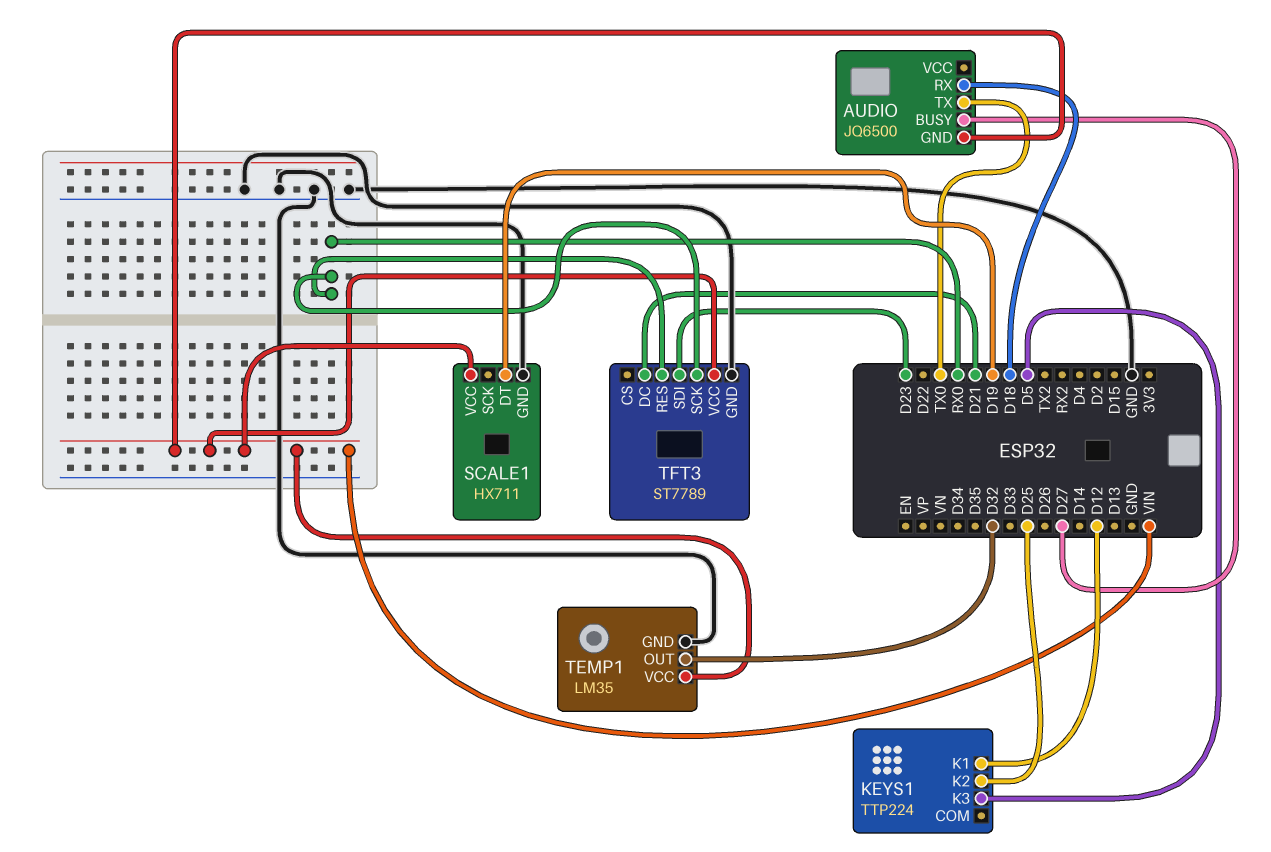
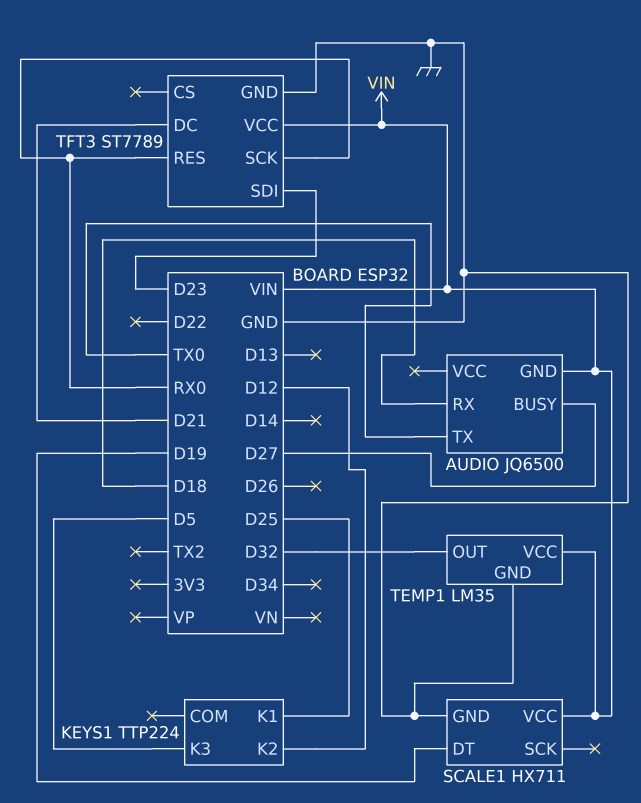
KEYS1 pin K1: D12 -> D25
KEYS1 pin K2: D25 -> D12

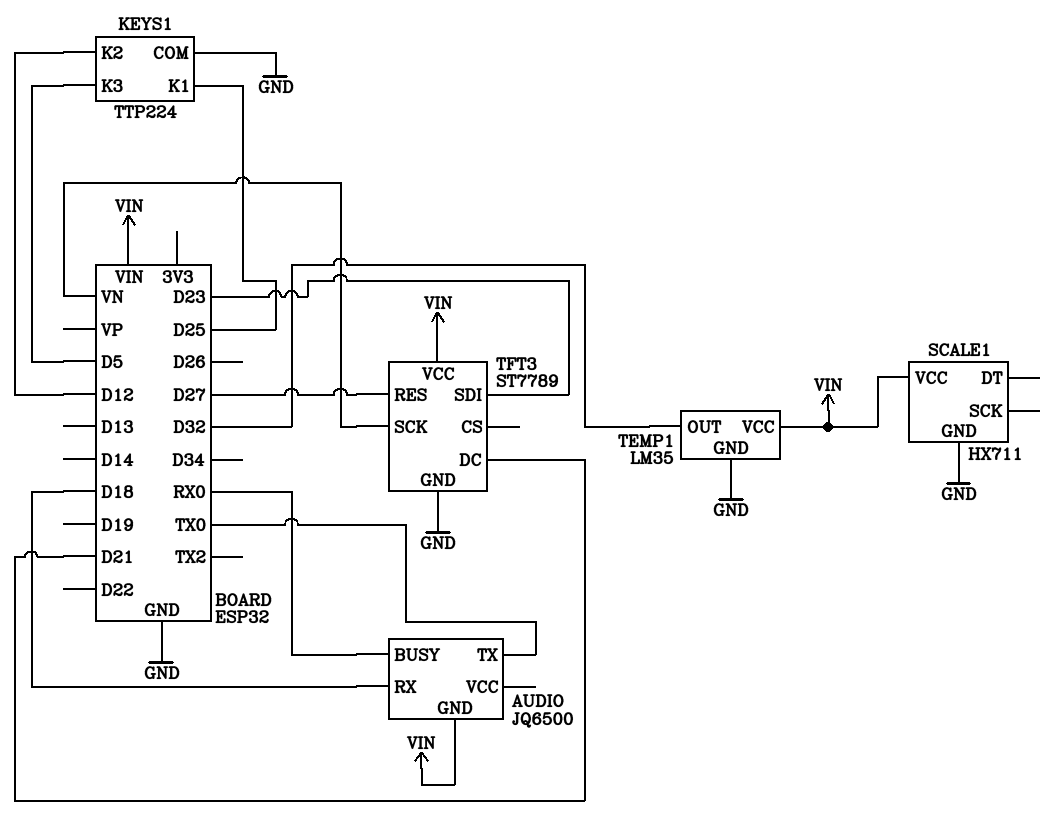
AUDIO pin BUSY: D27 -> RX0
KEYS1 pin COM: none -> GND
SCALE1 pin DT: D19 -> none
TFT3 pin RES: RX0 -> D27
TFT3 pin SCK: RX0 -> VN

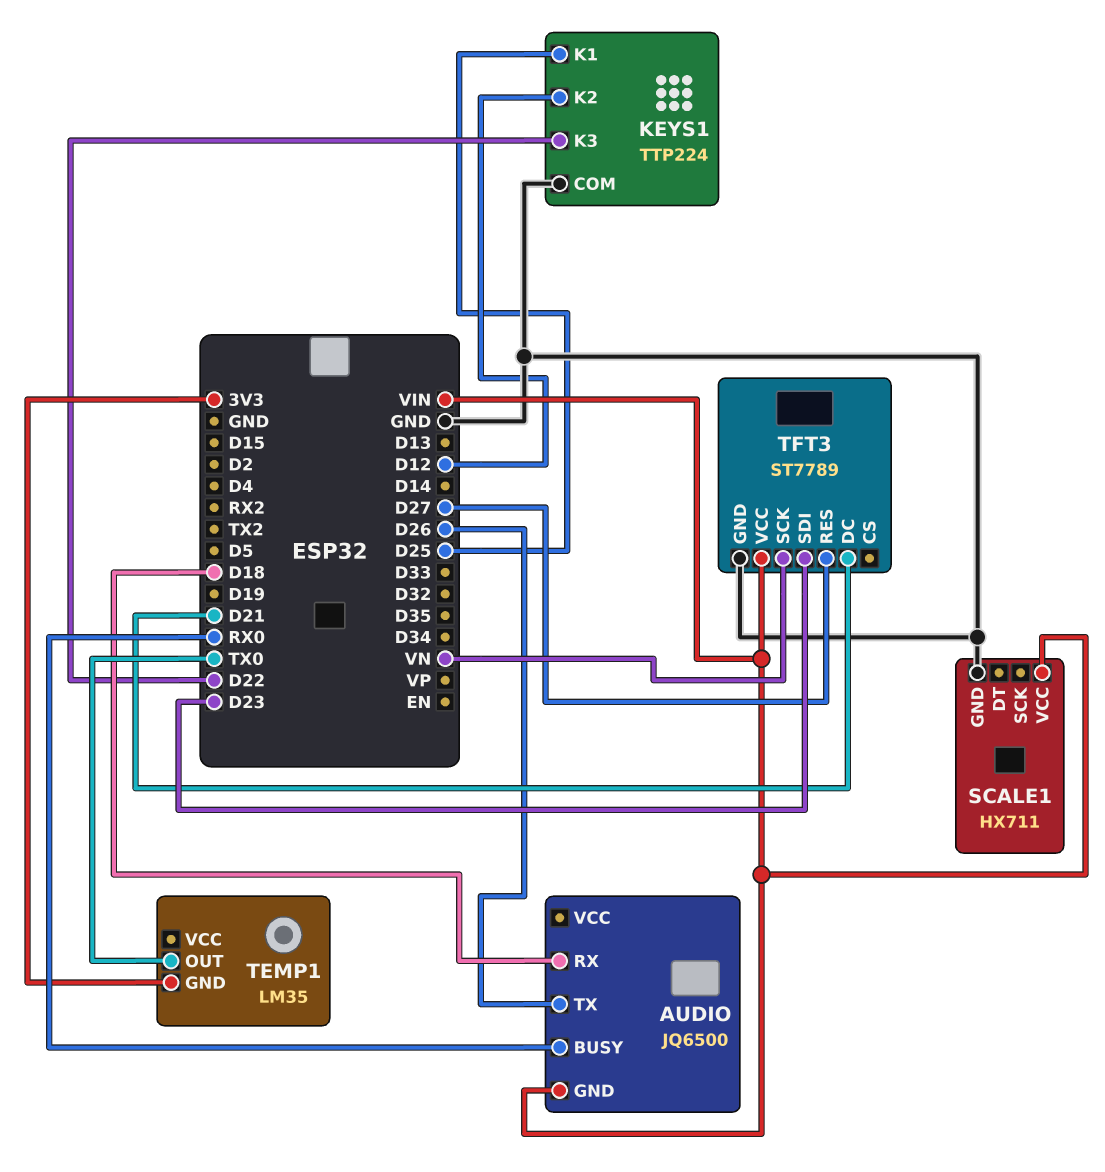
AUDIO pin TX: TX0 -> D26
KEYS1 pin K3: D5 -> D22
TEMP1 pin GND: GND -> 3V3
TEMP1 pin OUT: D32 -> TX0
TEMP1 pin VCC: VIN -> none

